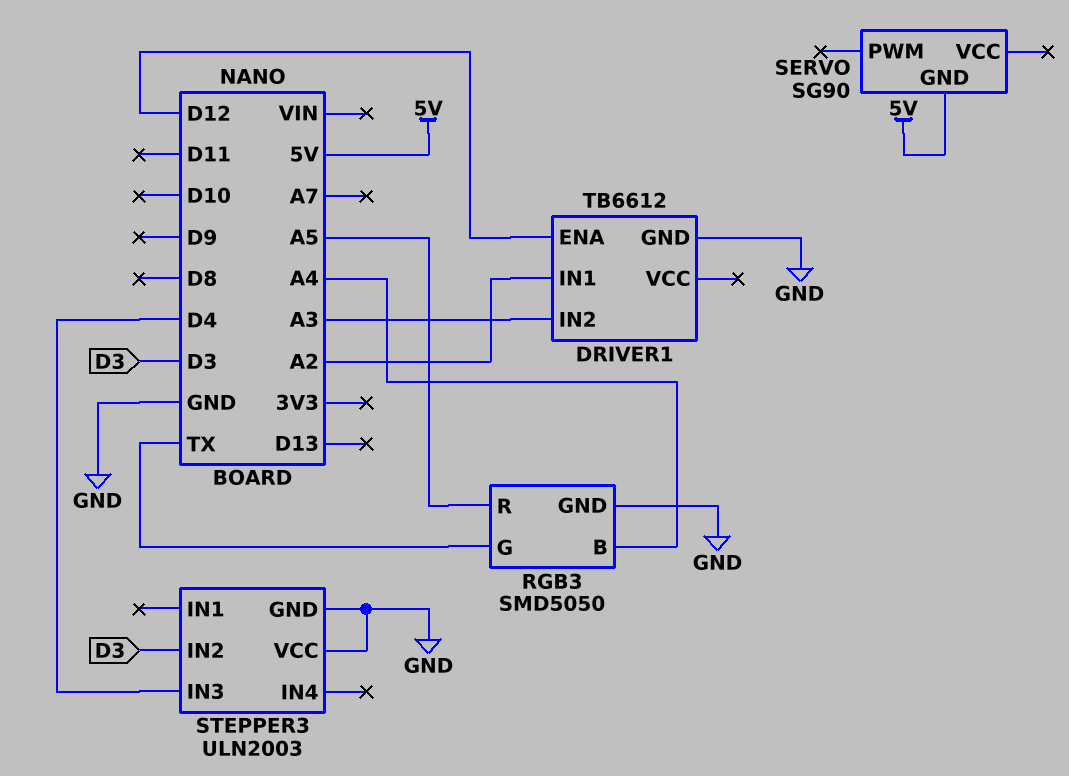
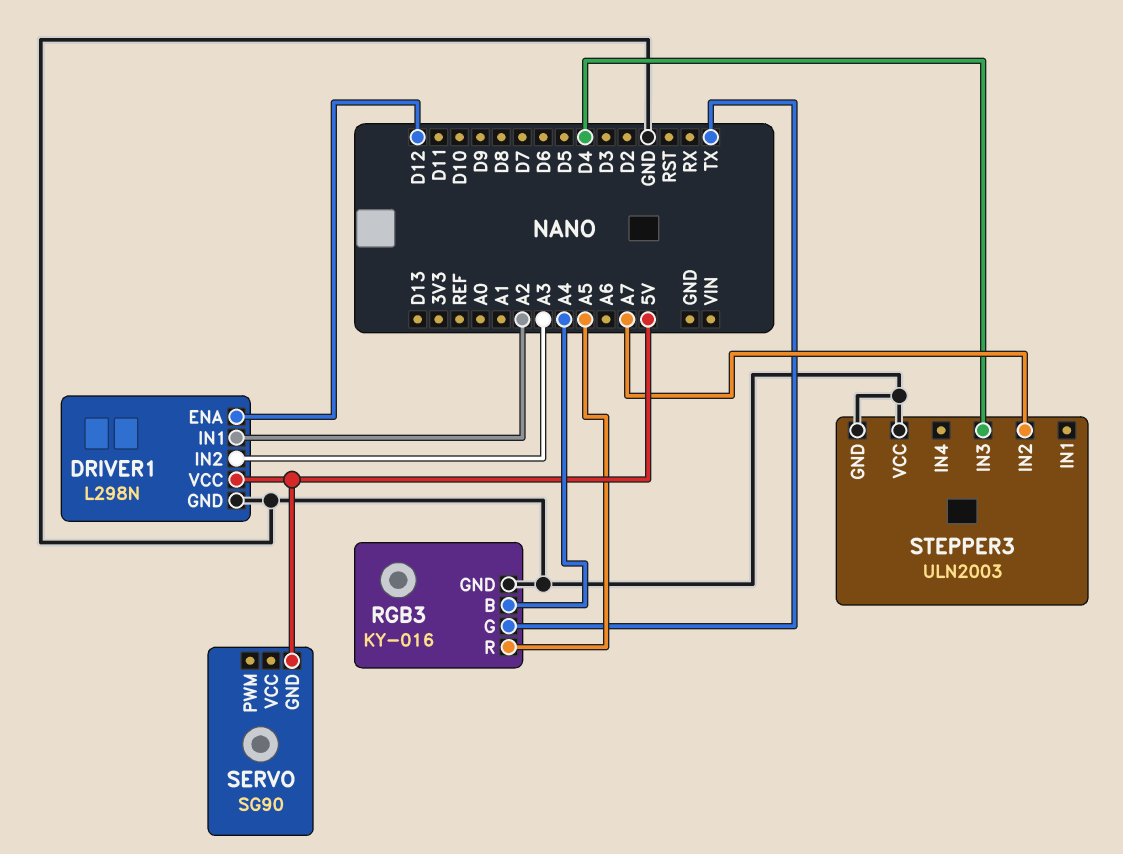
DRIVER1: TB6612 -> L298N
DRIVER1 pin VCC: none -> 5V
RGB3: SMD5050 -> KY-016
STEPPER3 pin IN2: D3 -> A7

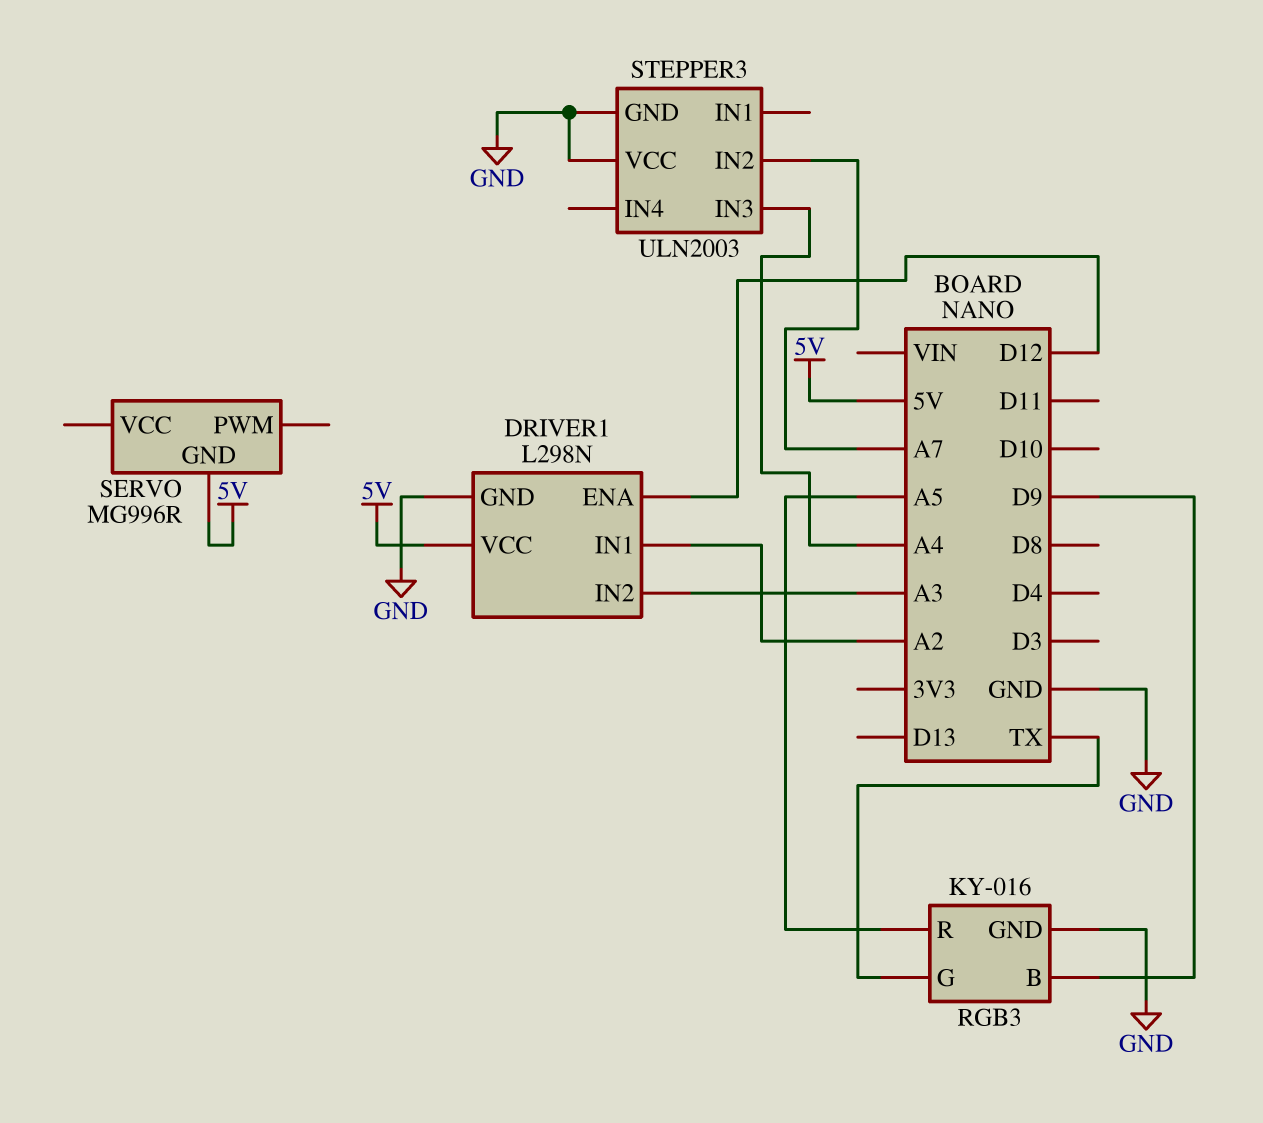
RGB3 pin B: A4 -> D9
SERVO: SG90 -> MG996R
STEPPER3 pin IN3: D4 -> A4

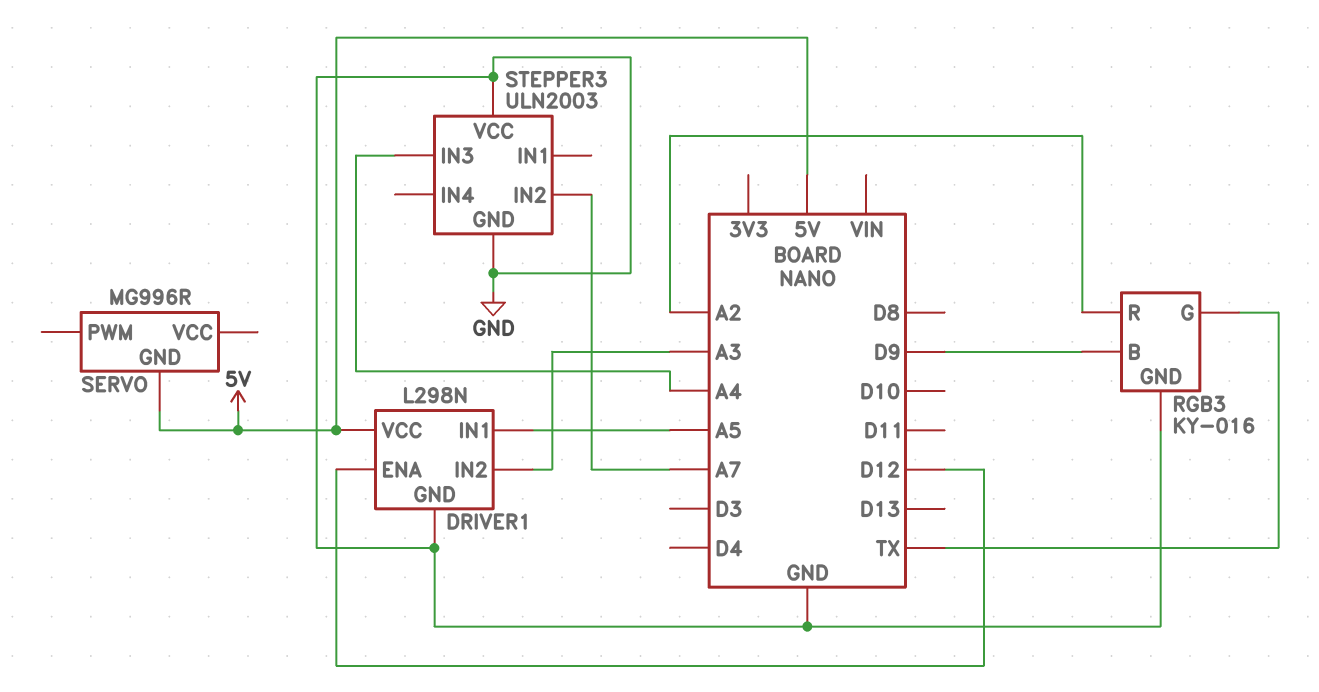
DRIVER1 pin IN1: A2 -> A5
RGB3 pin R: A5 -> A2

